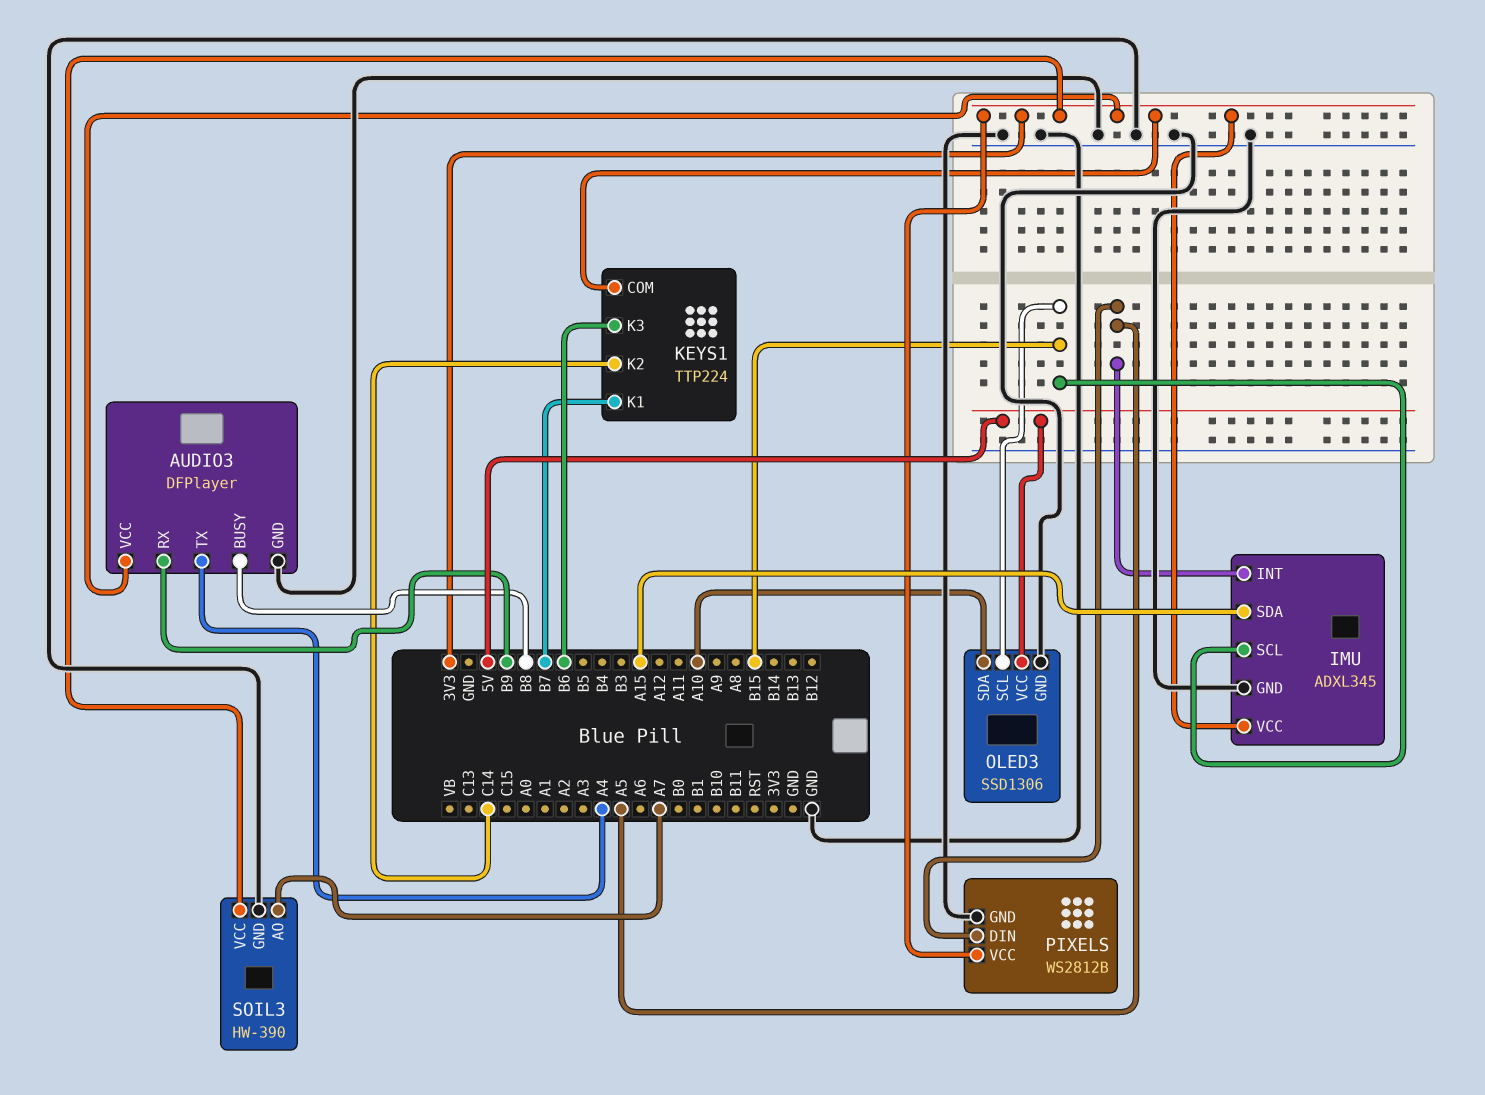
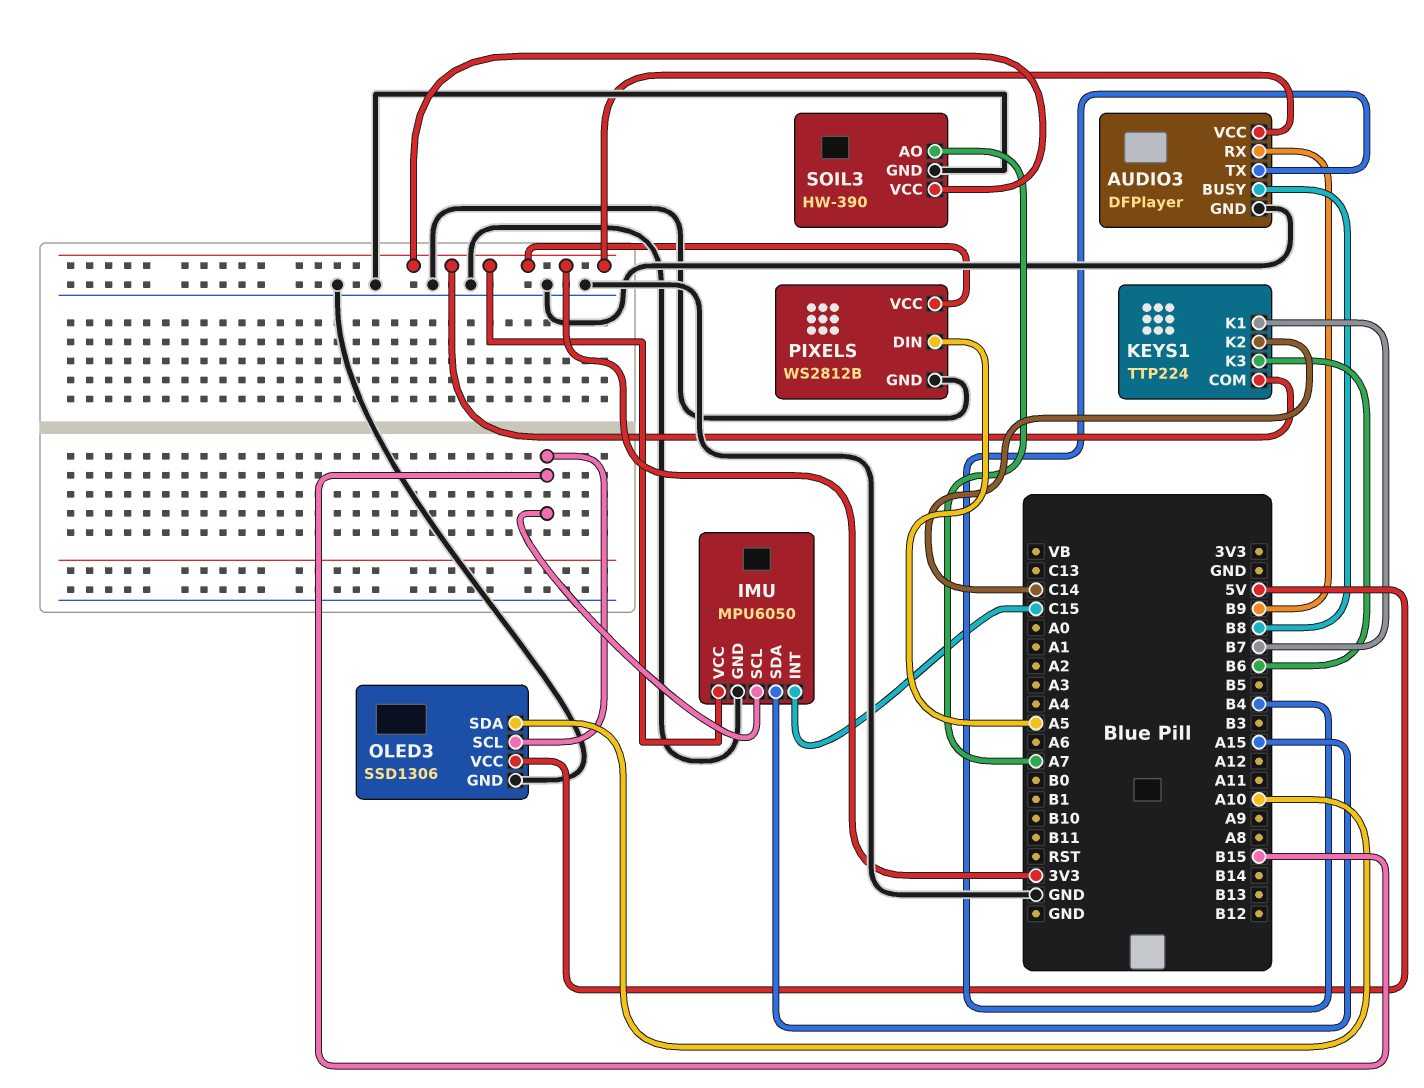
AUDIO3 pin TX: A4 -> B4
IMU: ADXL345 -> MPU6050
IMU pin INT: A5 -> C15

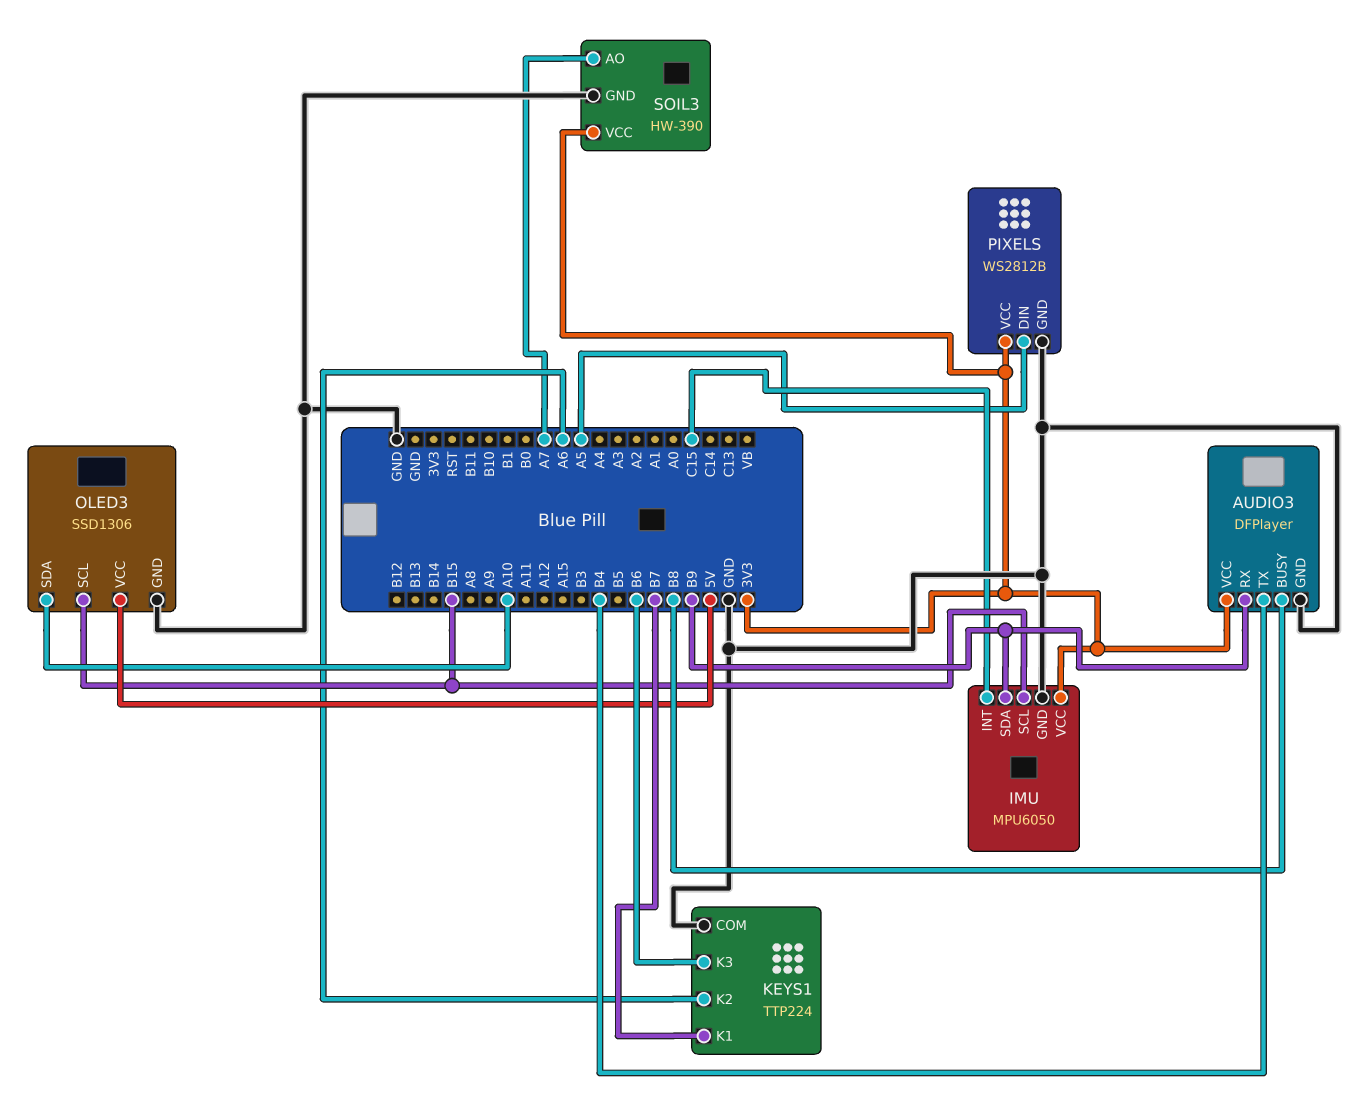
IMU pin SDA: A15 -> B9
KEYS1 pin COM: 3V3 -> GND
KEYS1 pin K2: C14 -> A6

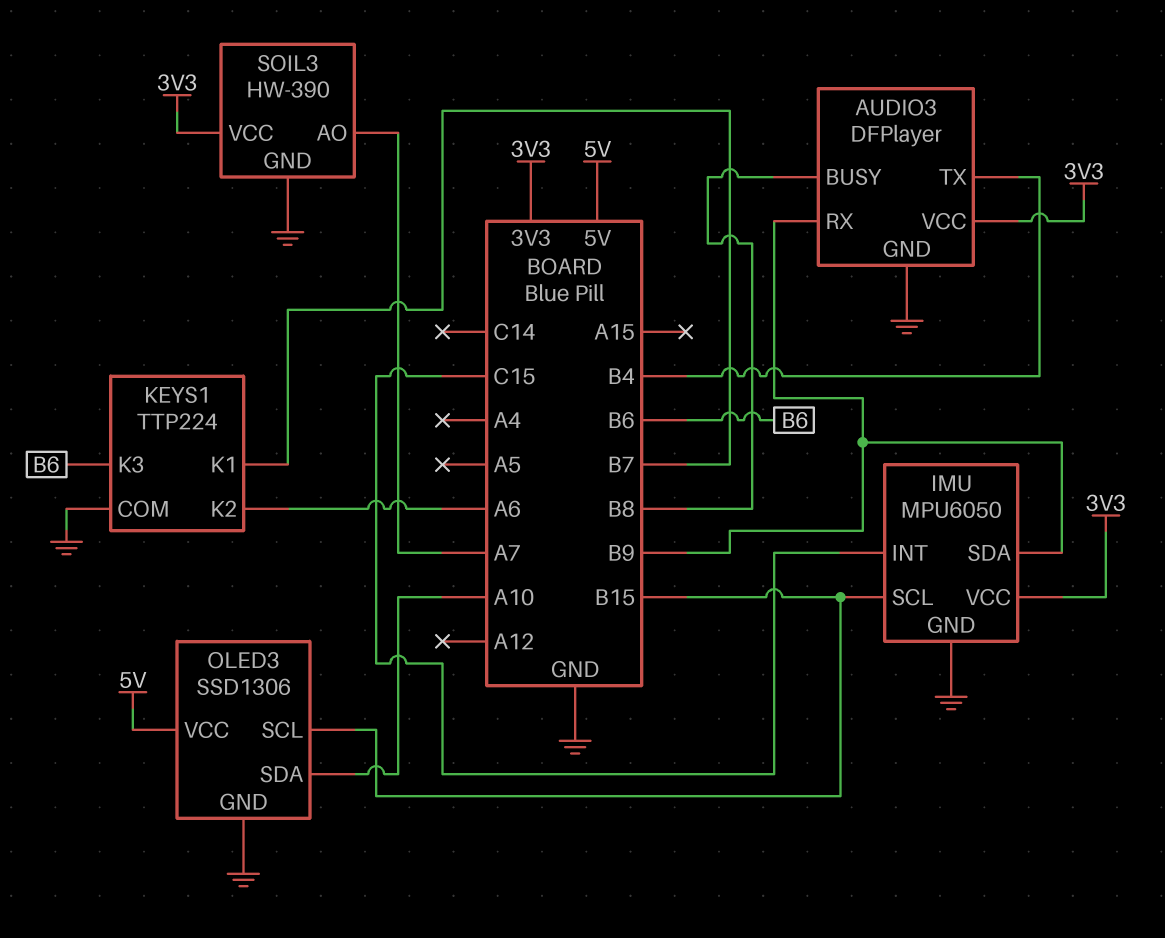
PIXELS: WS2812B -> none
PIXELS pin DIN: A5 -> none
PIXELS pin GND: GND -> none
PIXELS pin VCC: 3V3 -> none

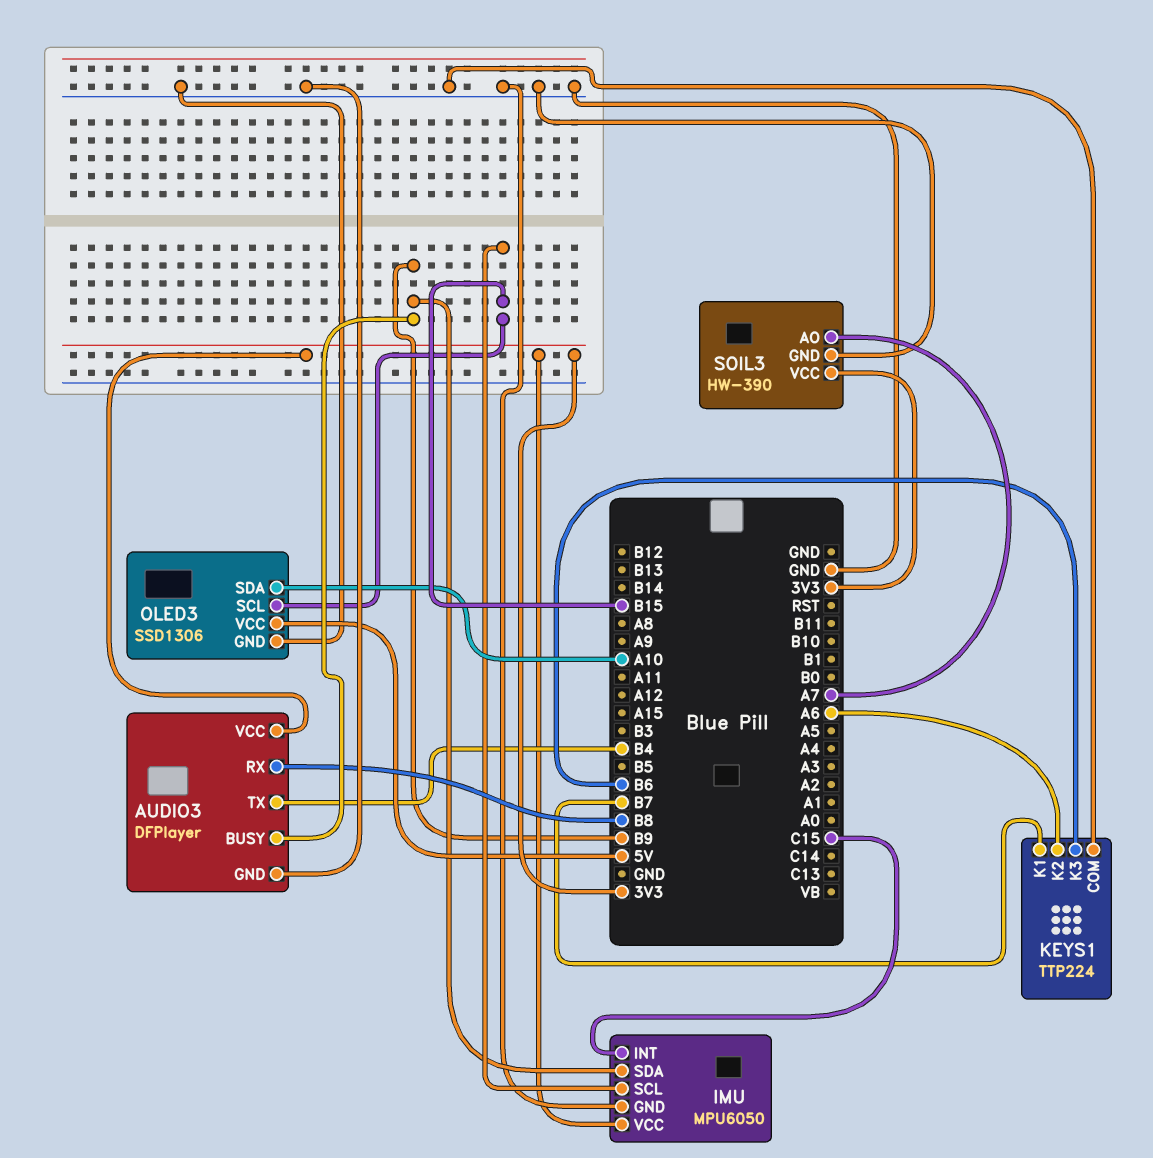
AUDIO3 pin BUSY: B8 -> B9
AUDIO3 pin RX: B9 -> B8

